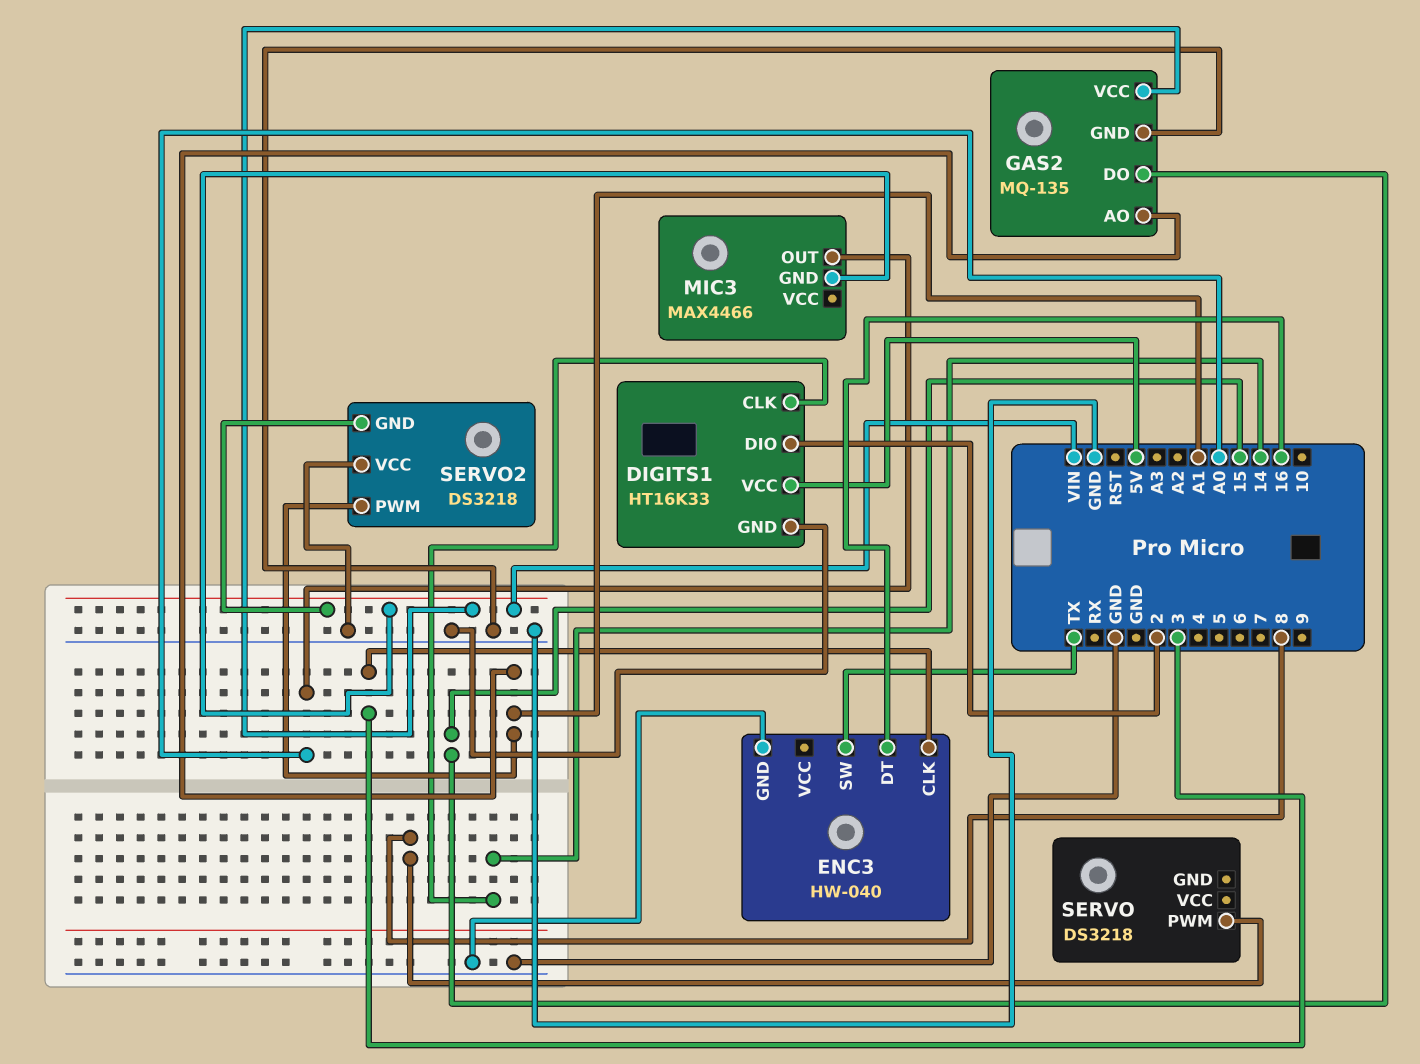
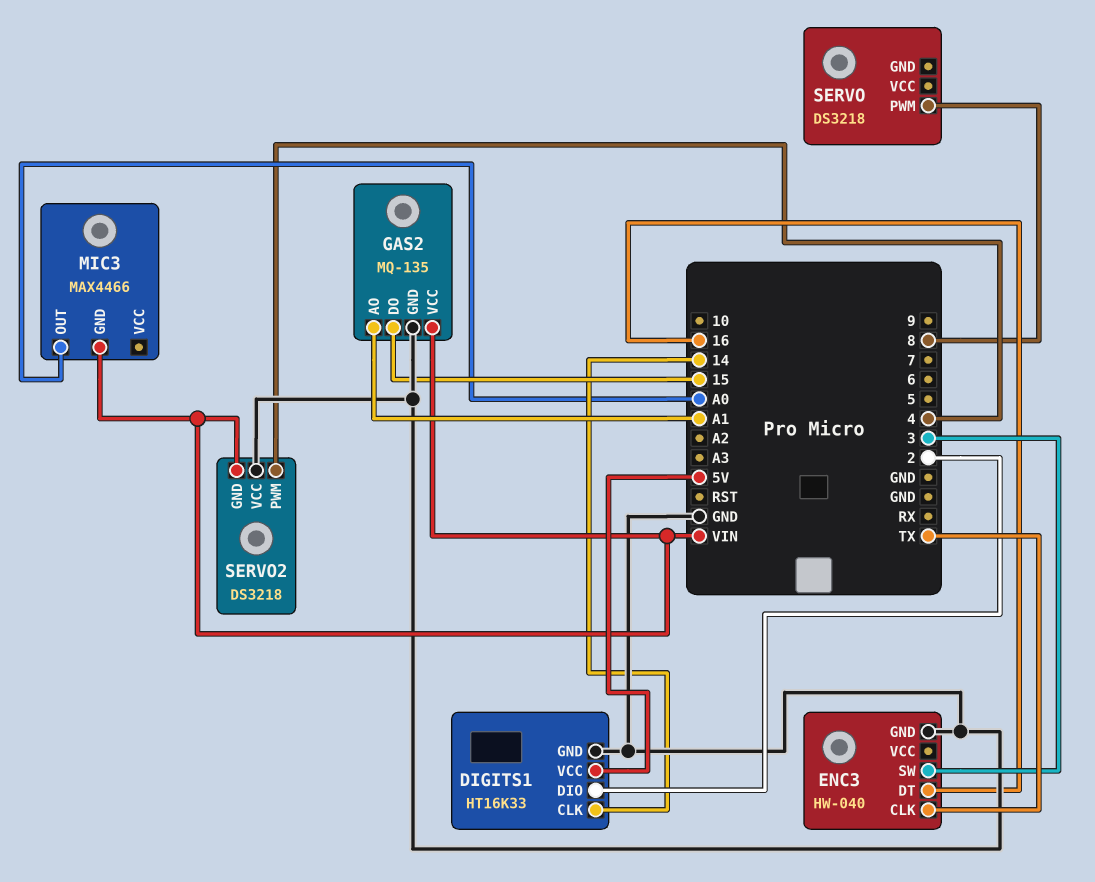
ENC3 pin CLK: 3 -> TX
ENC3 pin SW: TX -> 3
SERVO2 pin PWM: A1 -> 4

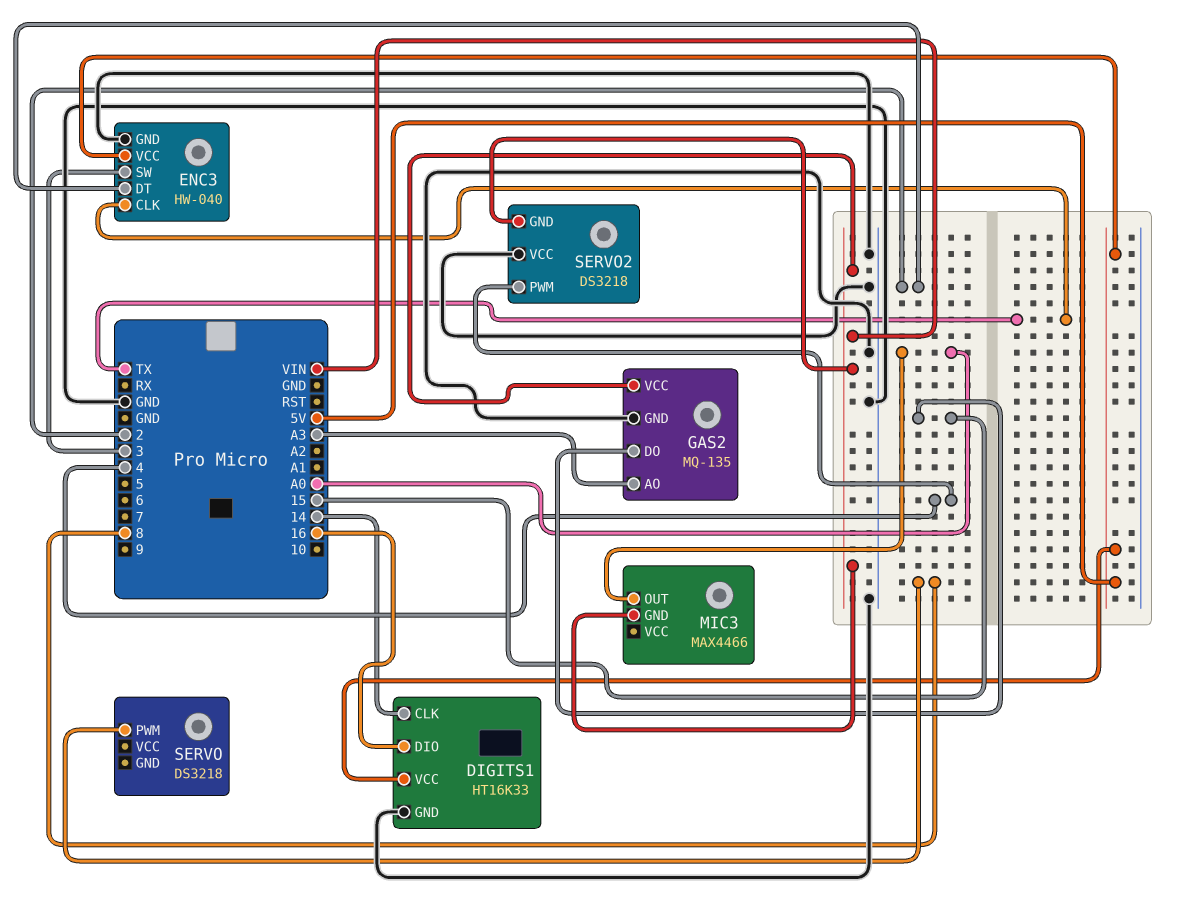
DIGITS1 pin DIO: 2 -> 16
ENC3 pin DT: 16 -> 2
ENC3 pin VCC: none -> 5V
GAS2 pin AO: A1 -> A3

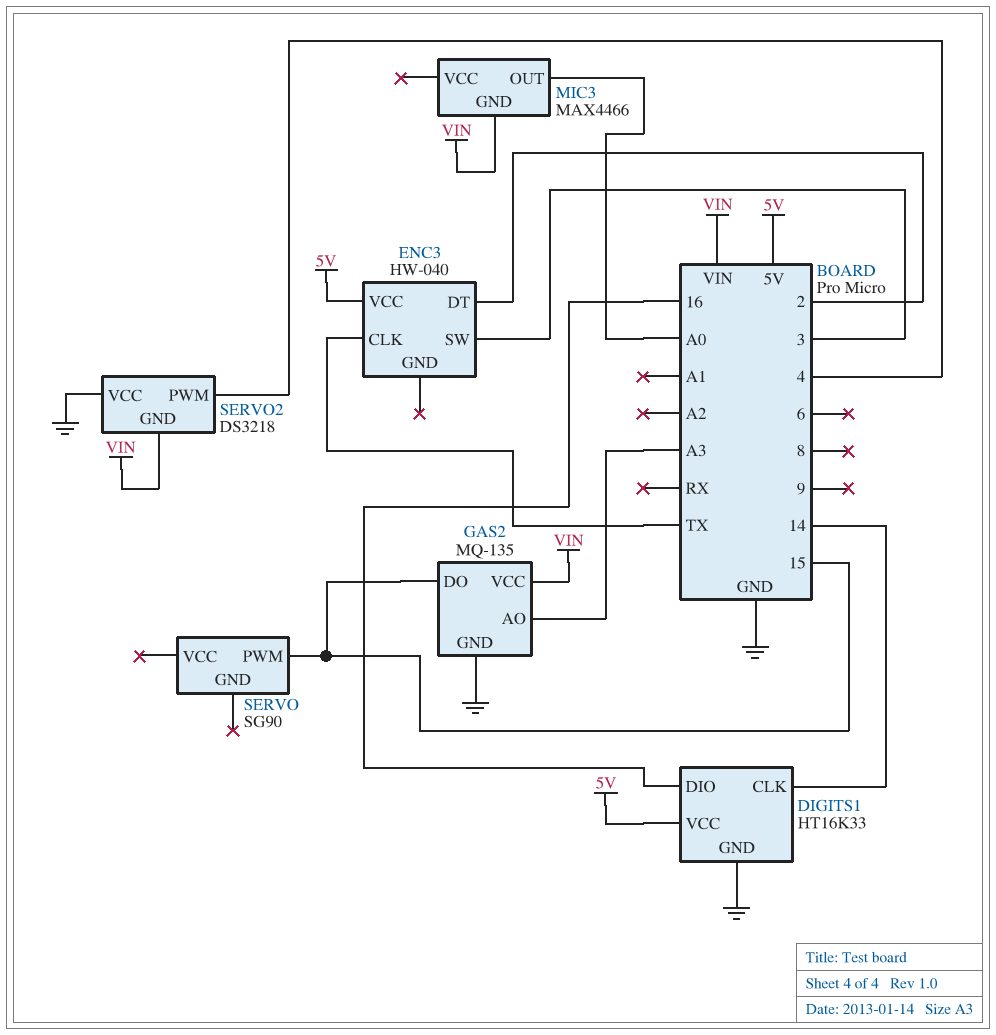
ENC3 pin GND: GND -> none
SERVO: DS3218 -> SG90
SERVO pin PWM: 8 -> 15

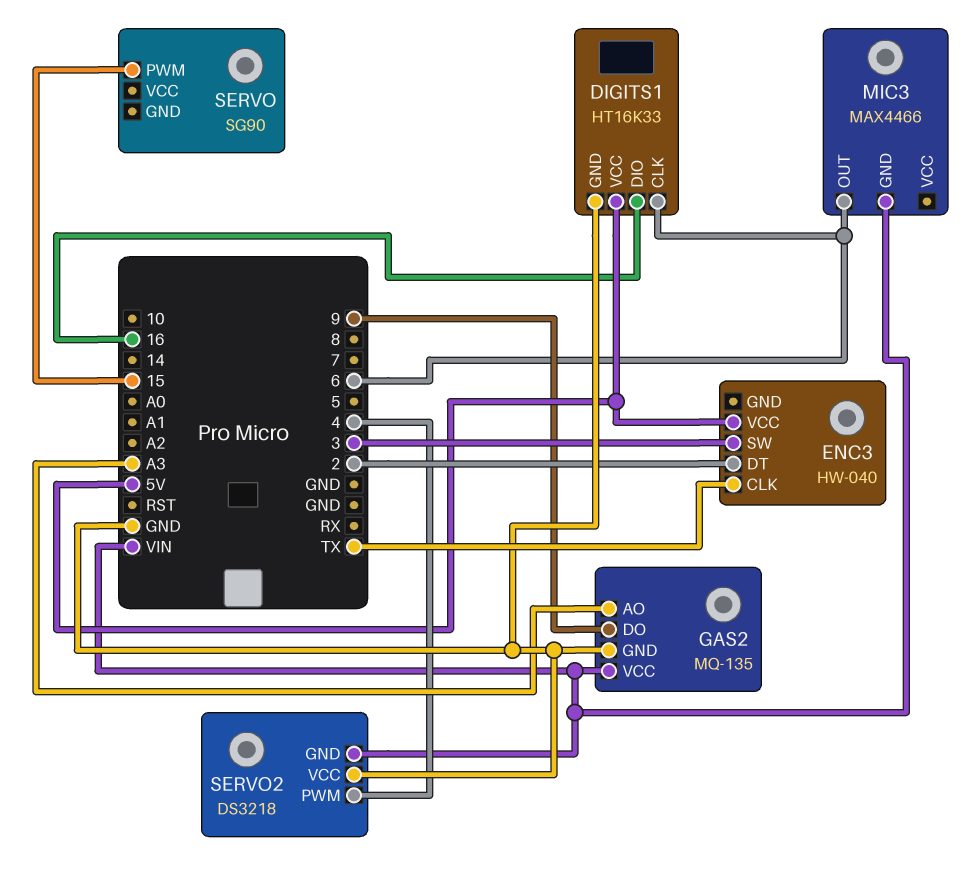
DIGITS1 pin CLK: 14 -> 6
GAS2 pin DO: 15 -> 9
MIC3 pin OUT: A0 -> 6

